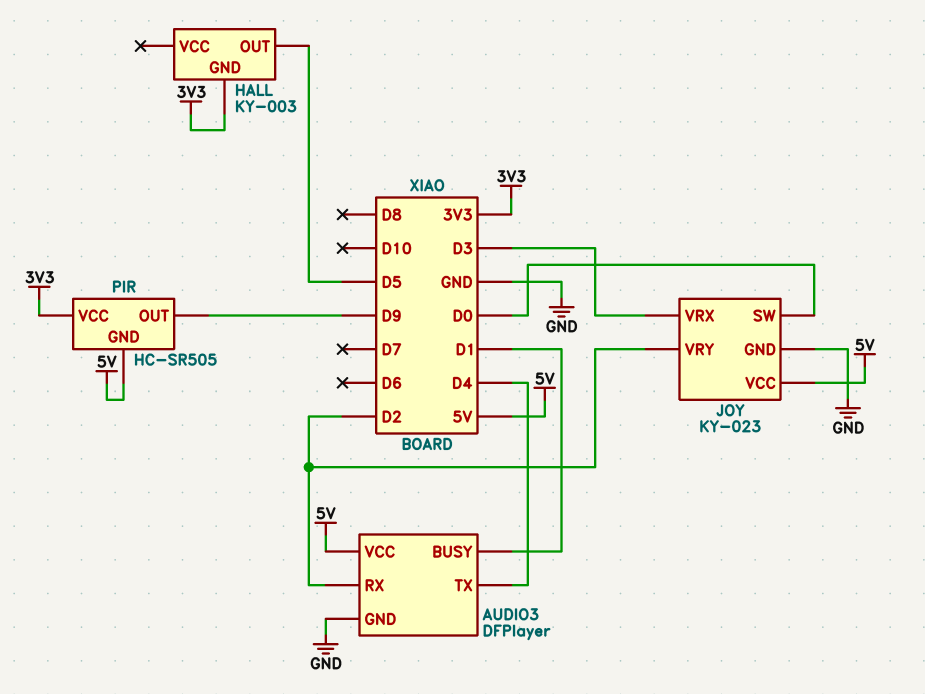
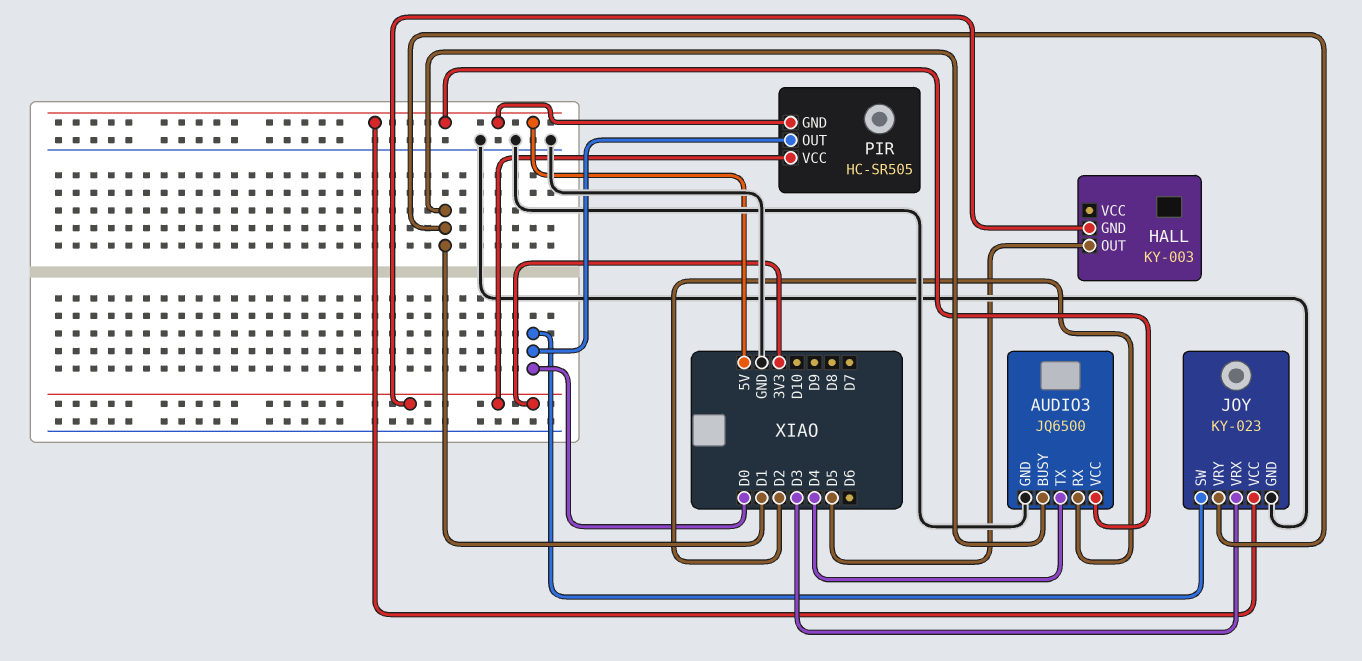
AUDIO3: DFPlayer -> JQ6500
JOY pin VRY: D2 -> D1
PIR pin OUT: D9 -> D0

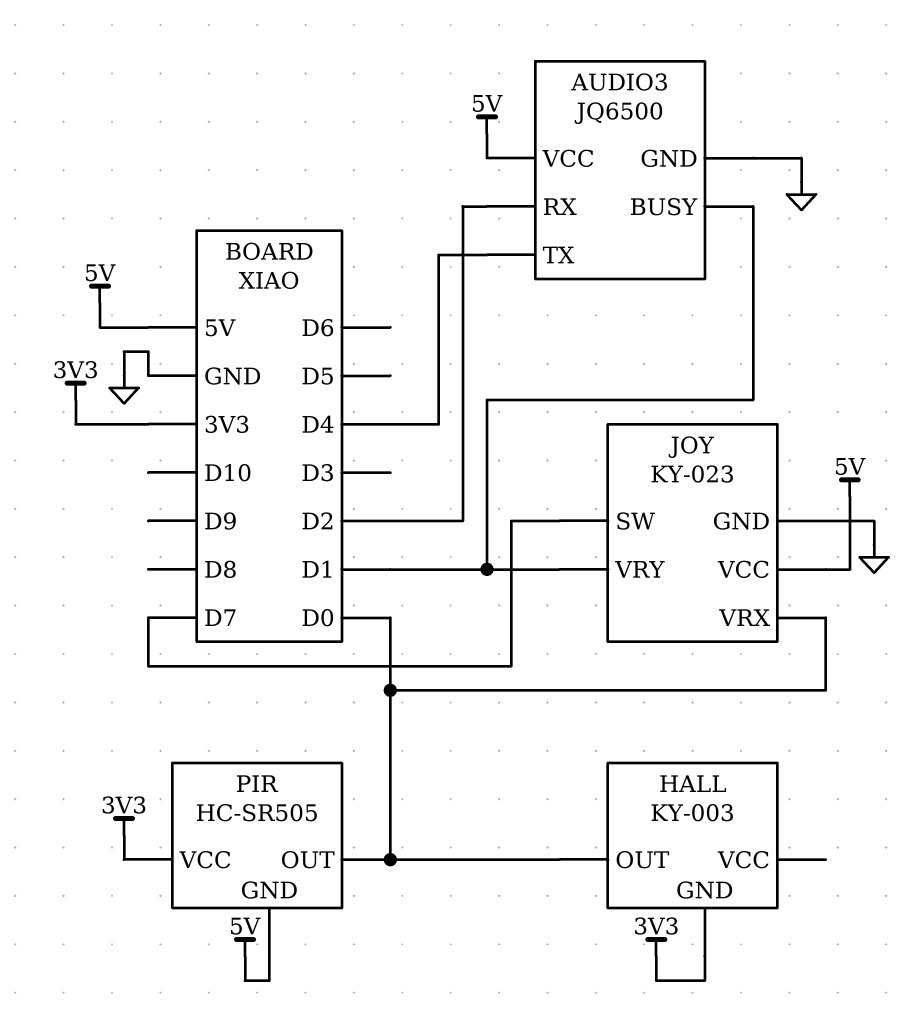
HALL pin OUT: D5 -> D0
JOY pin SW: D0 -> D7
JOY pin VRX: D3 -> D0

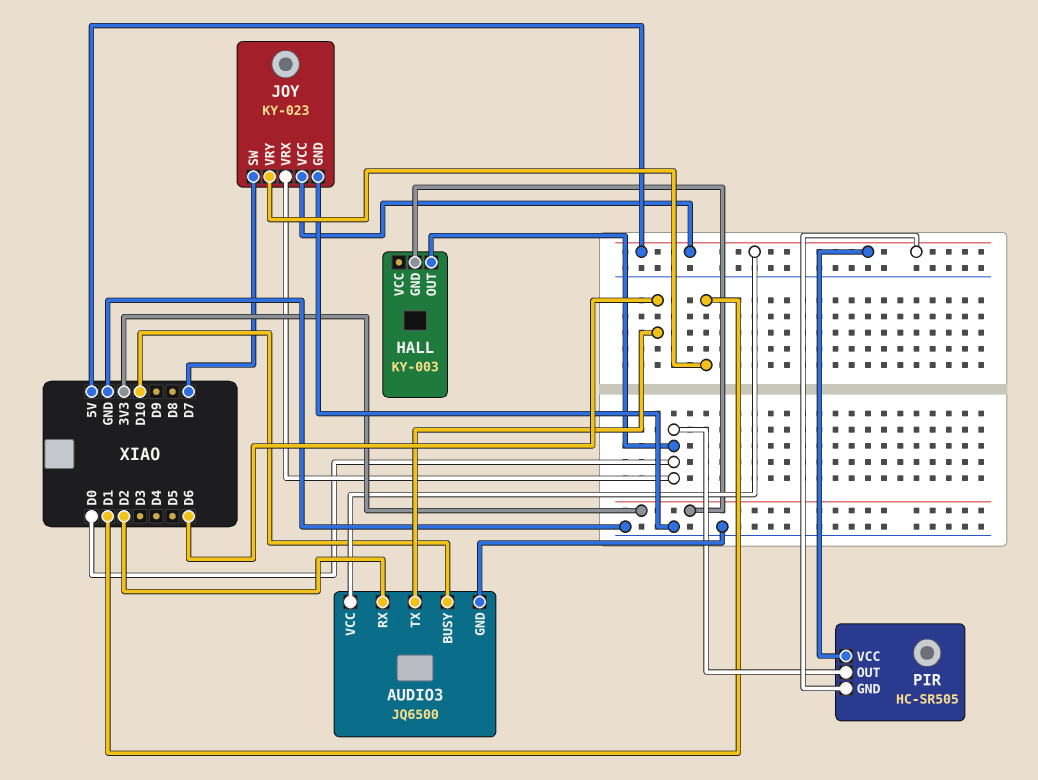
AUDIO3 pin BUSY: D1 -> D10
AUDIO3 pin TX: D4 -> D6
PIR pin VCC: 3V3 -> 5V

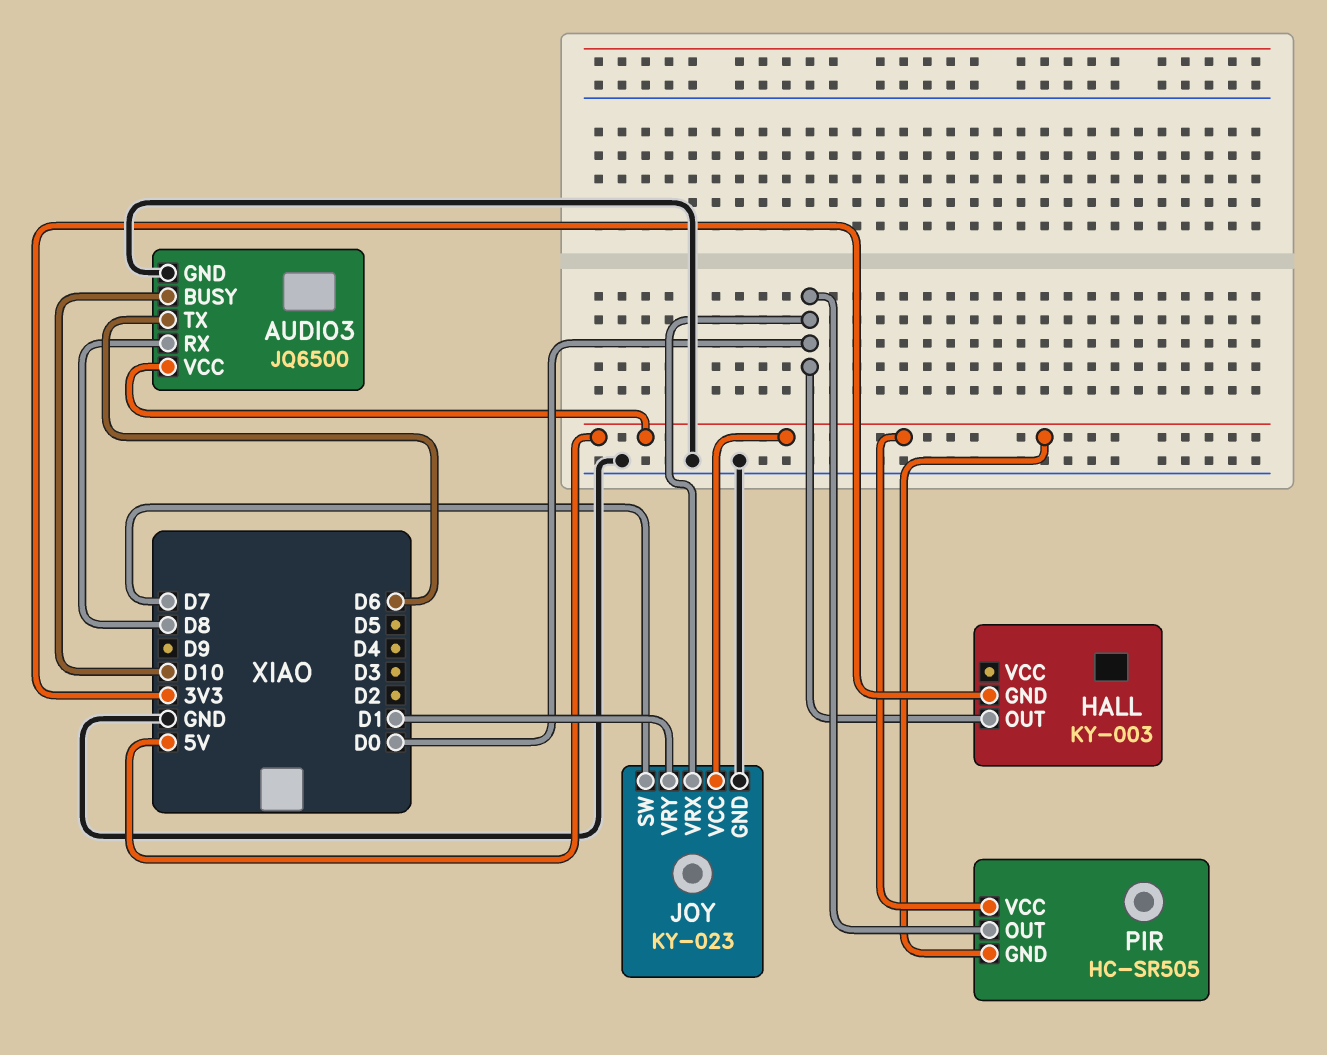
AUDIO3 pin RX: D2 -> D8

